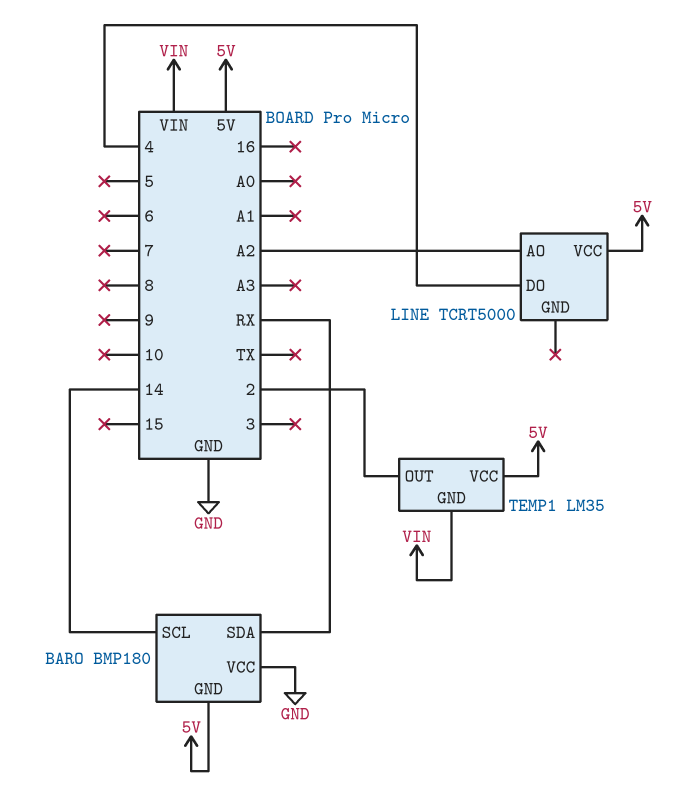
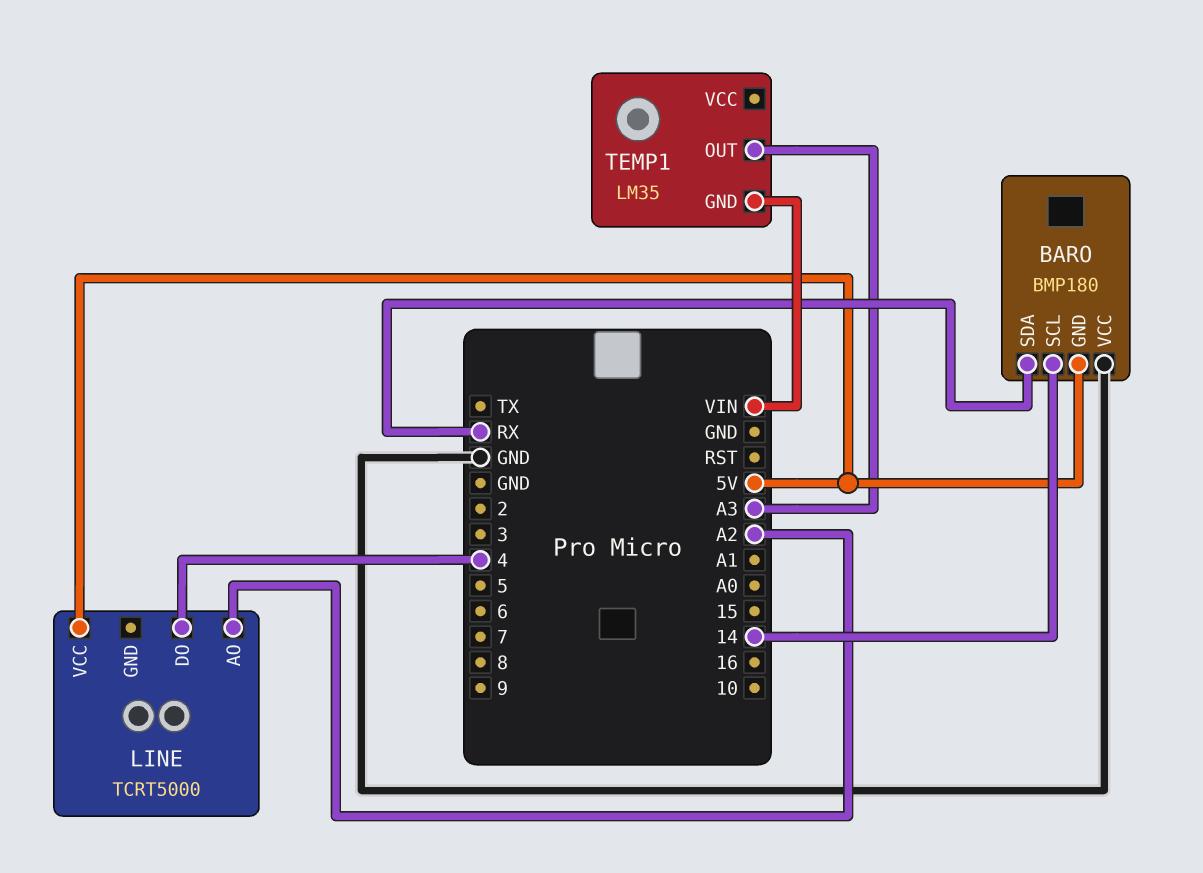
TEMP1 pin OUT: 2 -> A3
TEMP1 pin VCC: 5V -> none

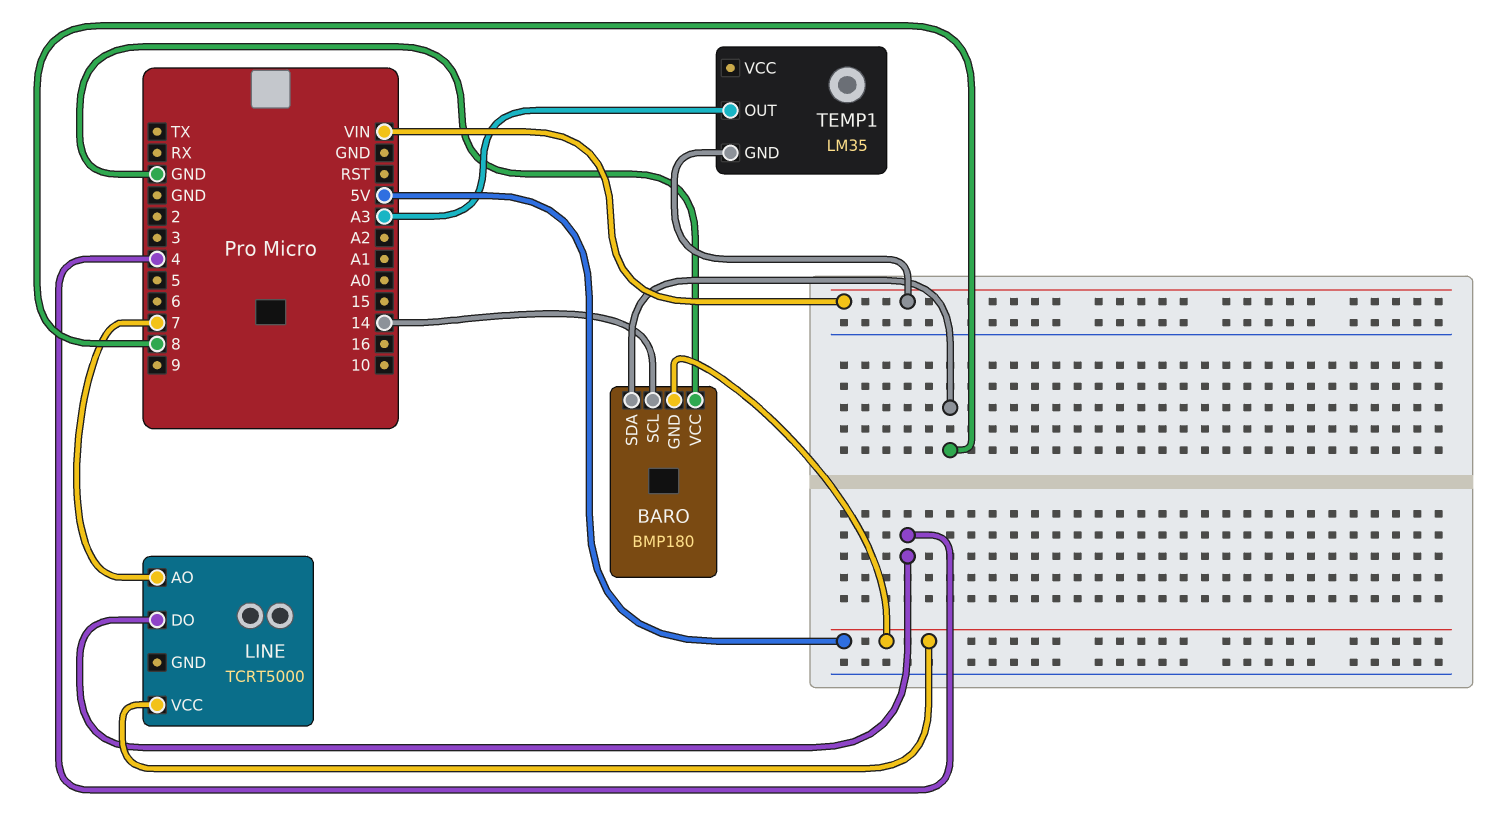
BARO pin SDA: RX -> 8
LINE pin AO: A2 -> 7

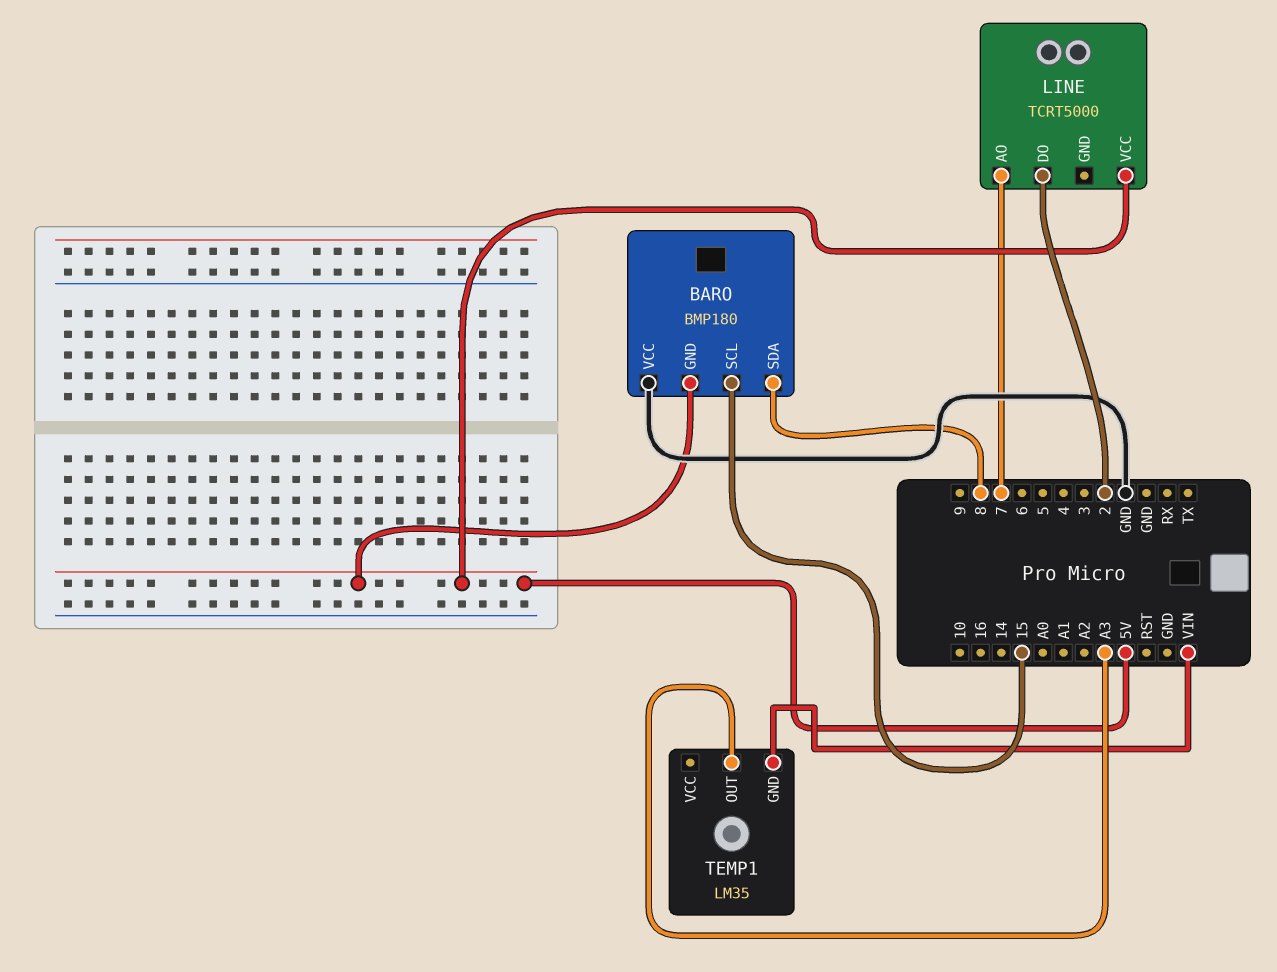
BARO pin SCL: 14 -> 15
LINE pin DO: 4 -> 2

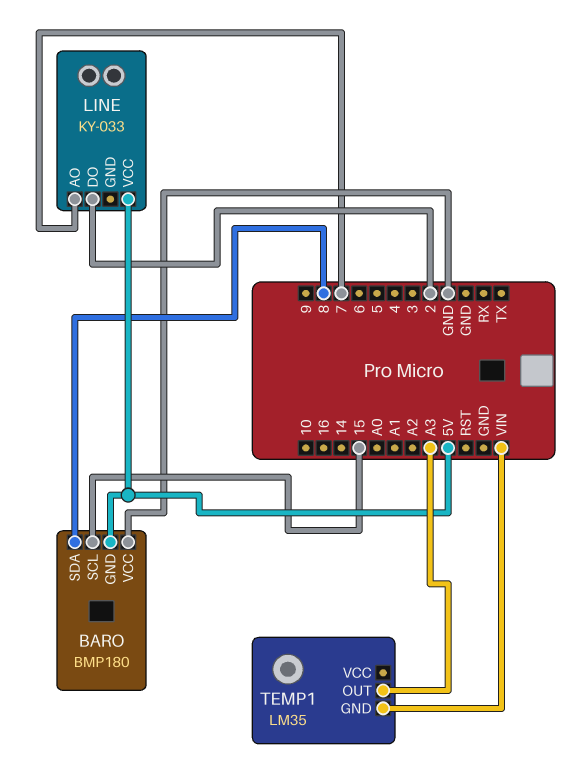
LINE: TCRT5000 -> KY-033

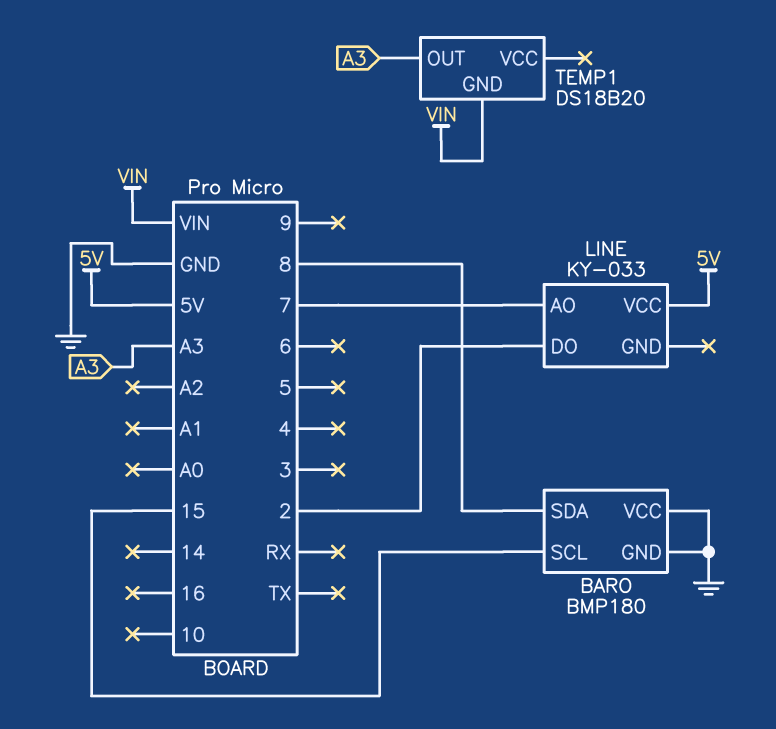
BARO pin GND: 5V -> GND
TEMP1: LM35 -> DS18B20

